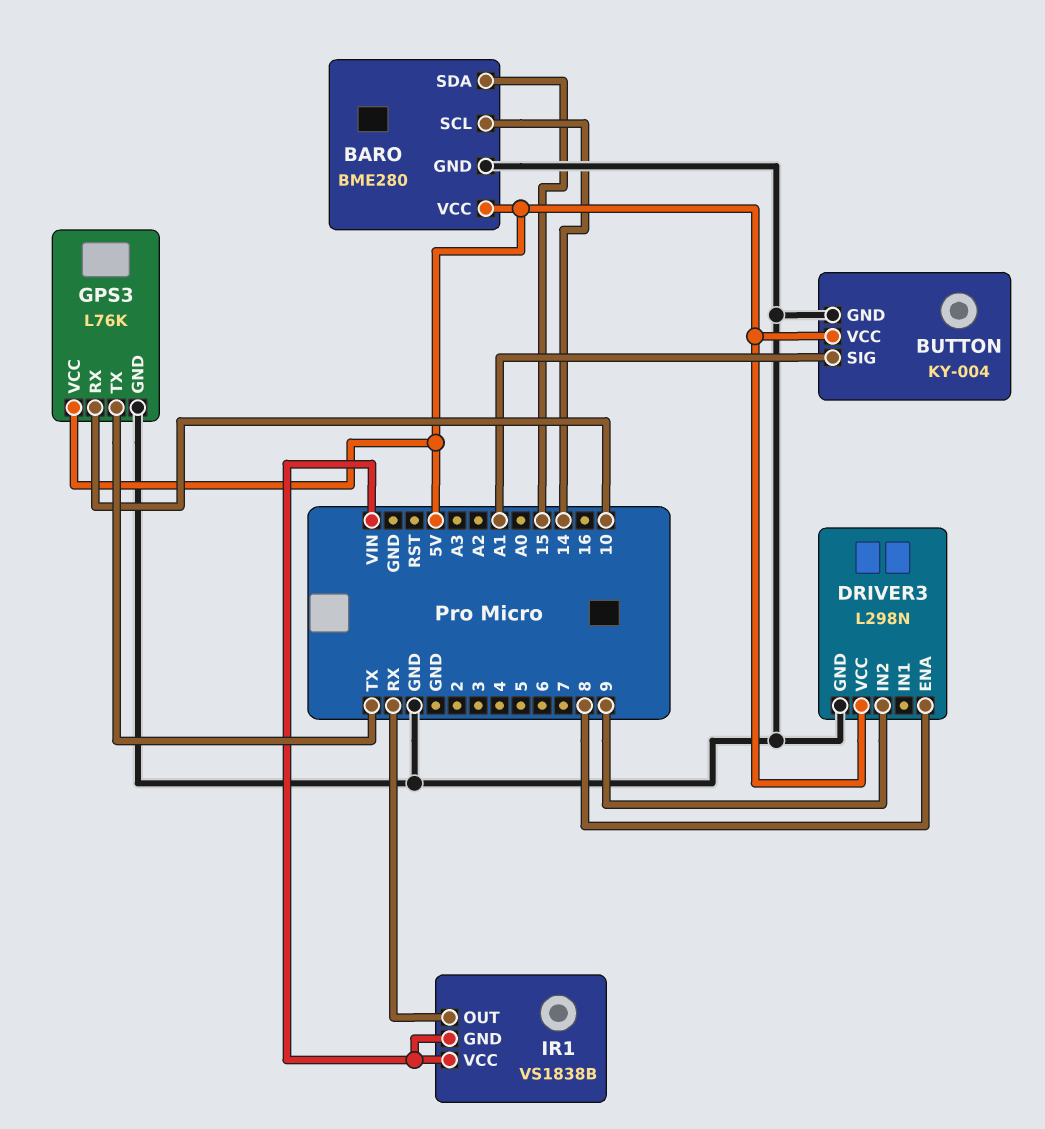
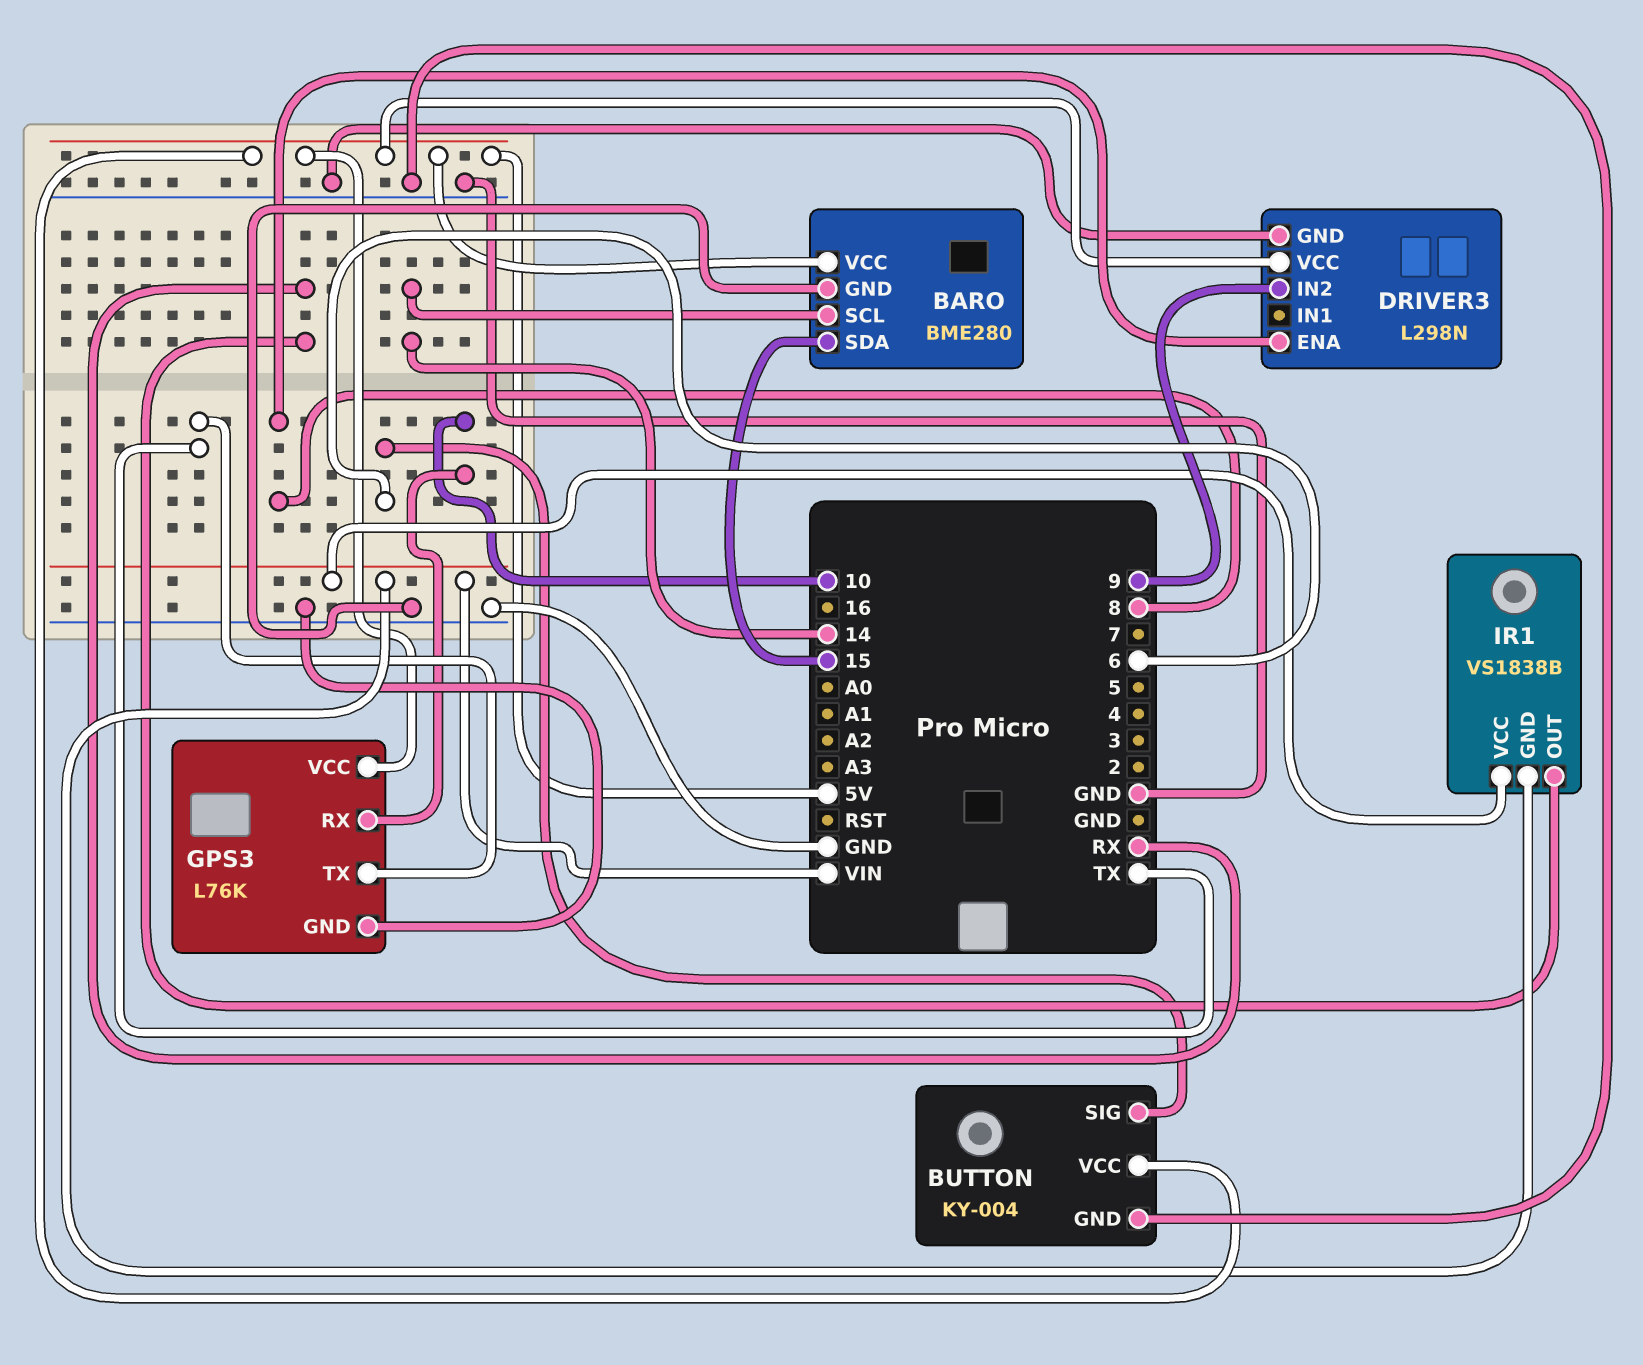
BUTTON pin SIG: A1 -> 6

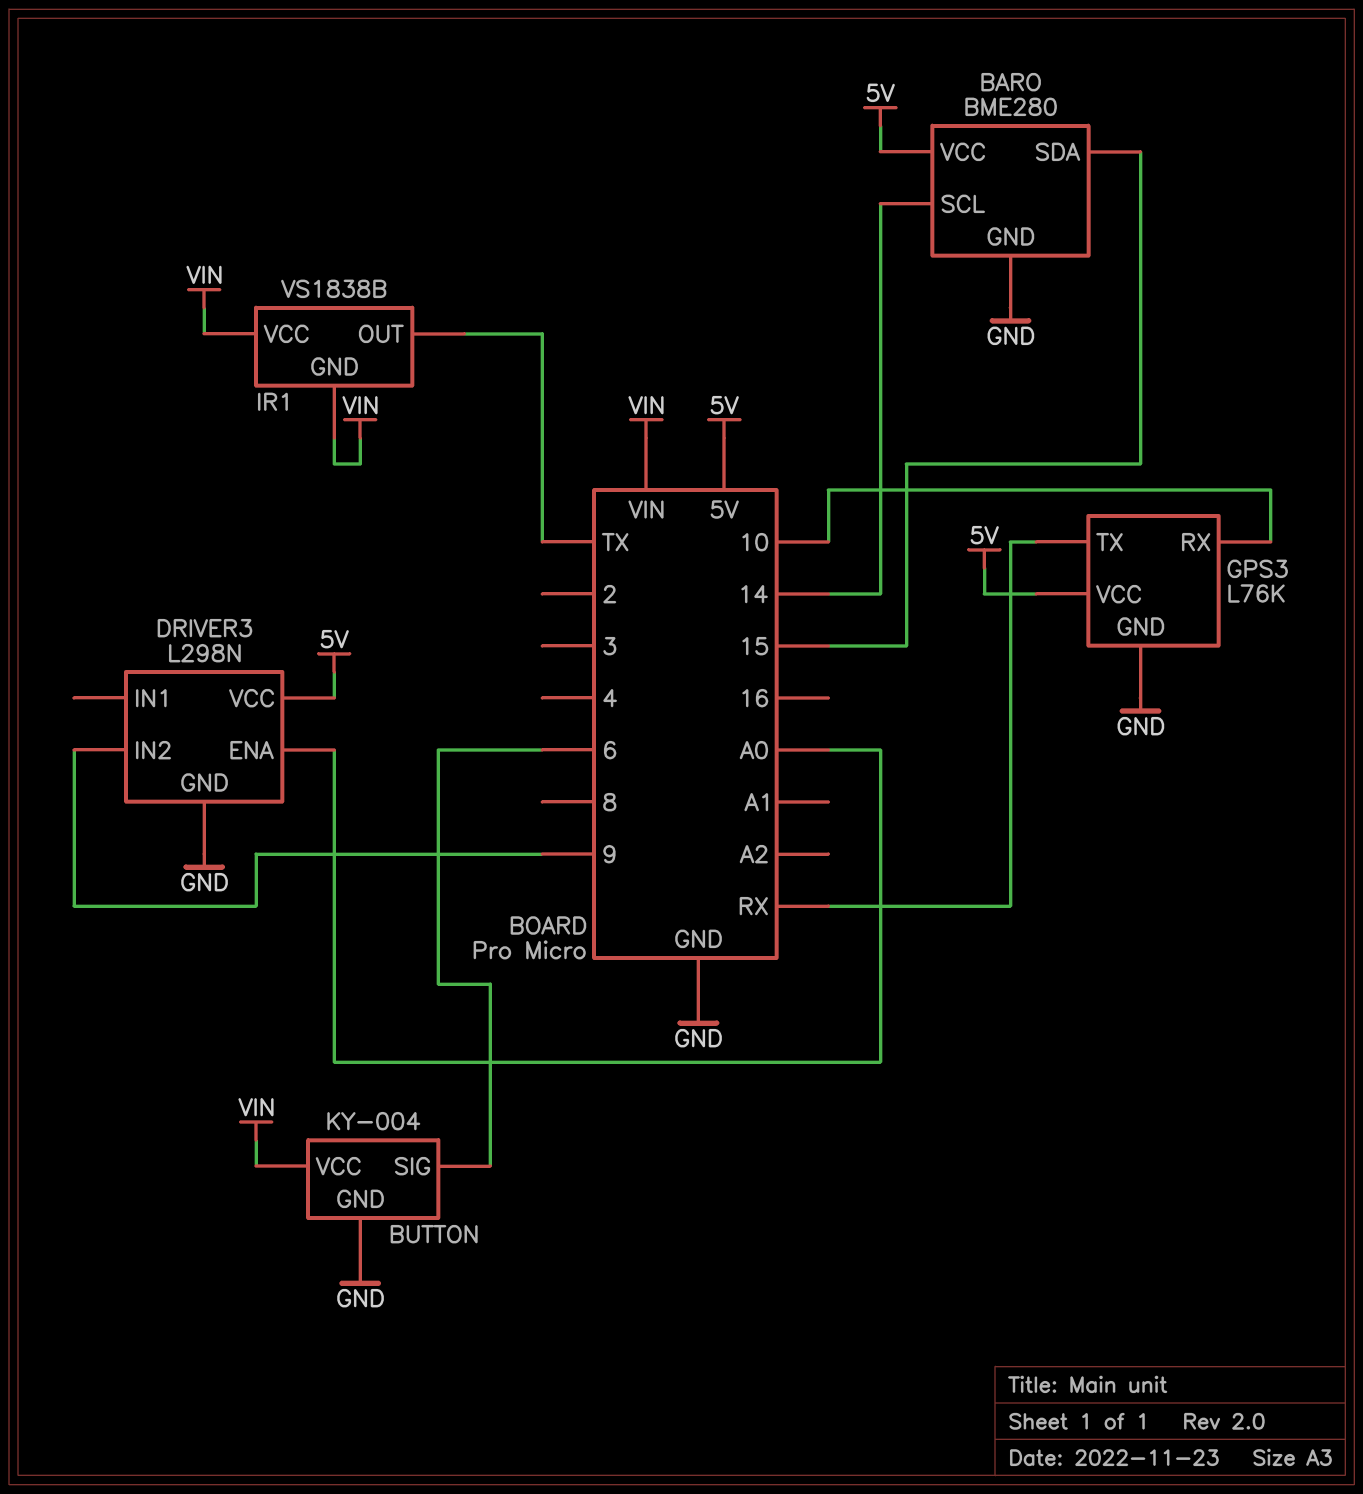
BUTTON pin VCC: 5V -> VIN
DRIVER3 pin ENA: 8 -> A0
GPS3 pin TX: TX -> RX
IR1 pin OUT: RX -> TX

